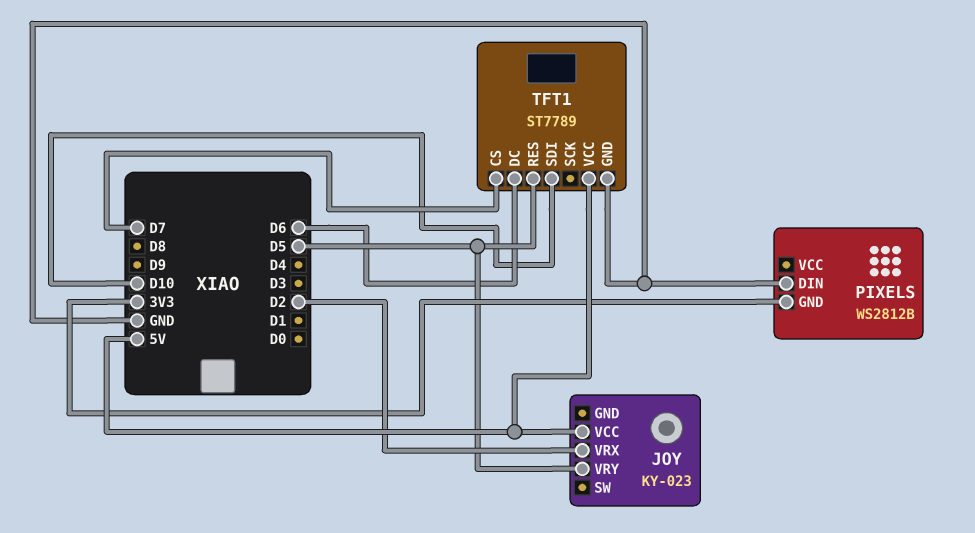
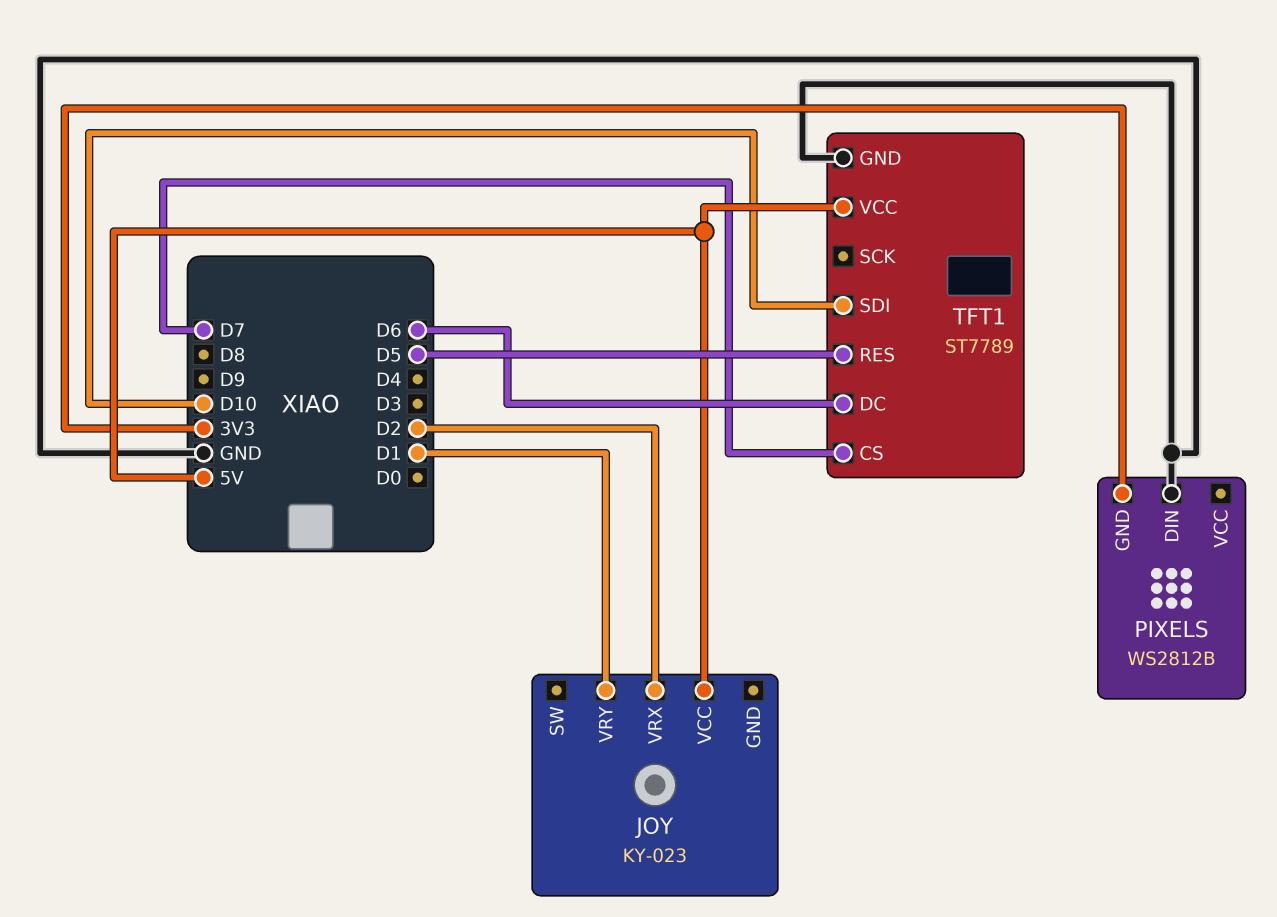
JOY pin VRY: D5 -> D1

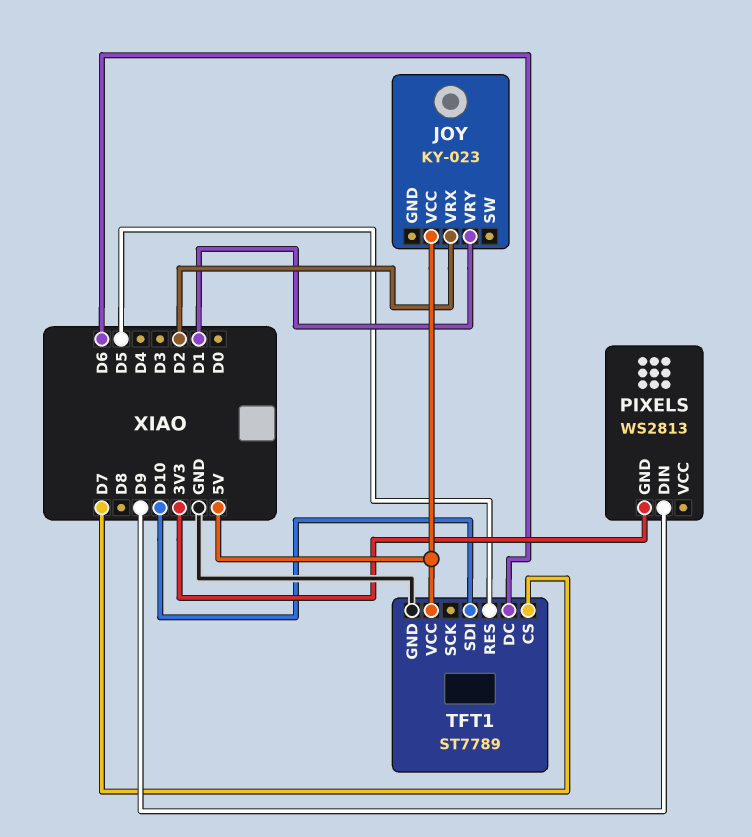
PIXELS: WS2812B -> WS2813
PIXELS pin DIN: GND -> D9

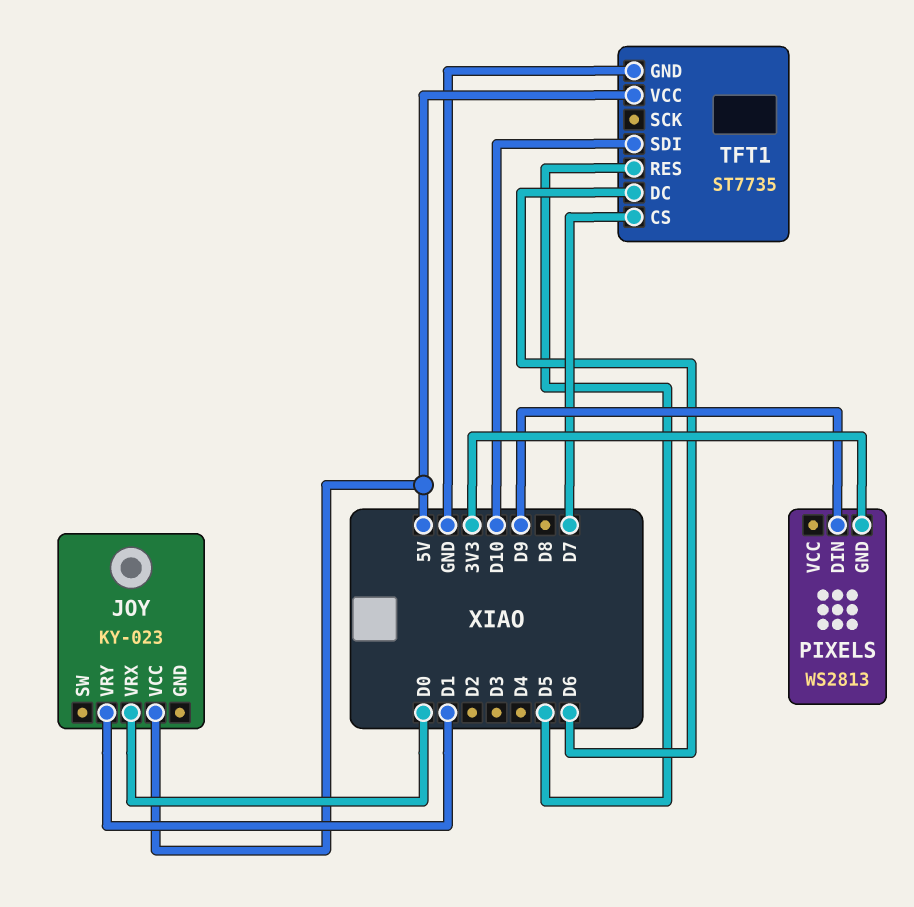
JOY pin VRX: D2 -> D0
TFT1: ST7789 -> ST7735

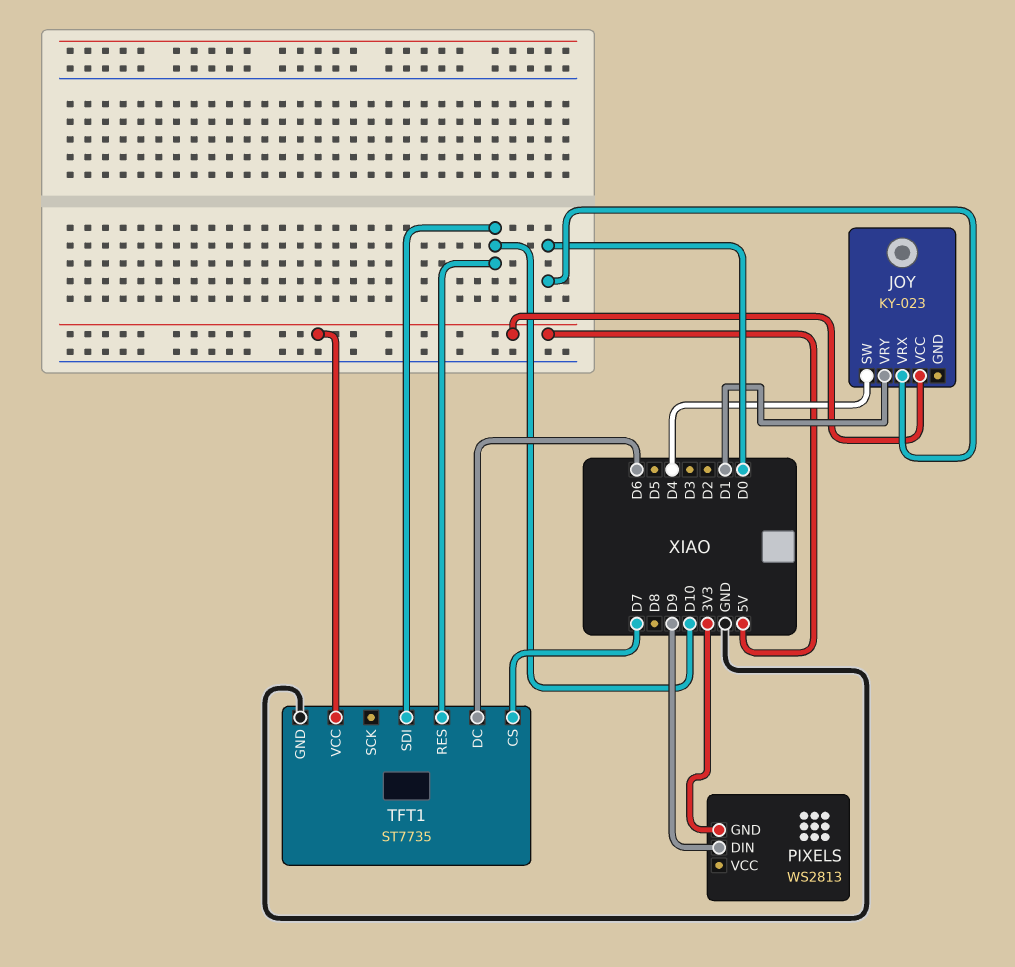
JOY pin SW: none -> D4
TFT1 pin RES: D5 -> D10

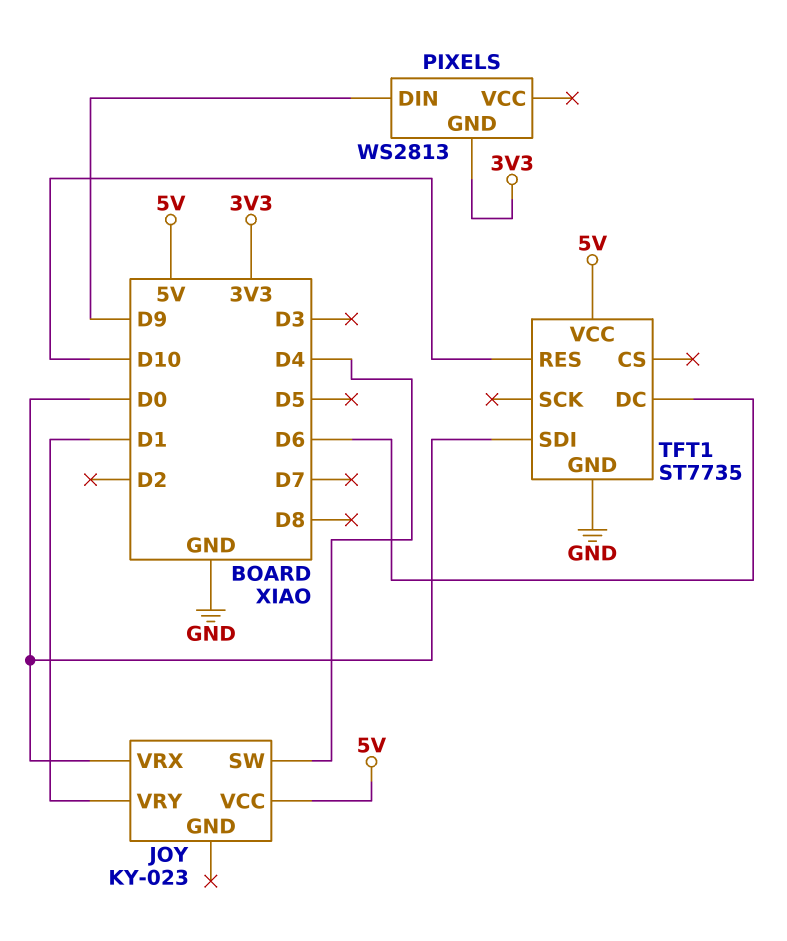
TFT1 pin CS: D7 -> none
TFT1 pin SDI: D10 -> D0

